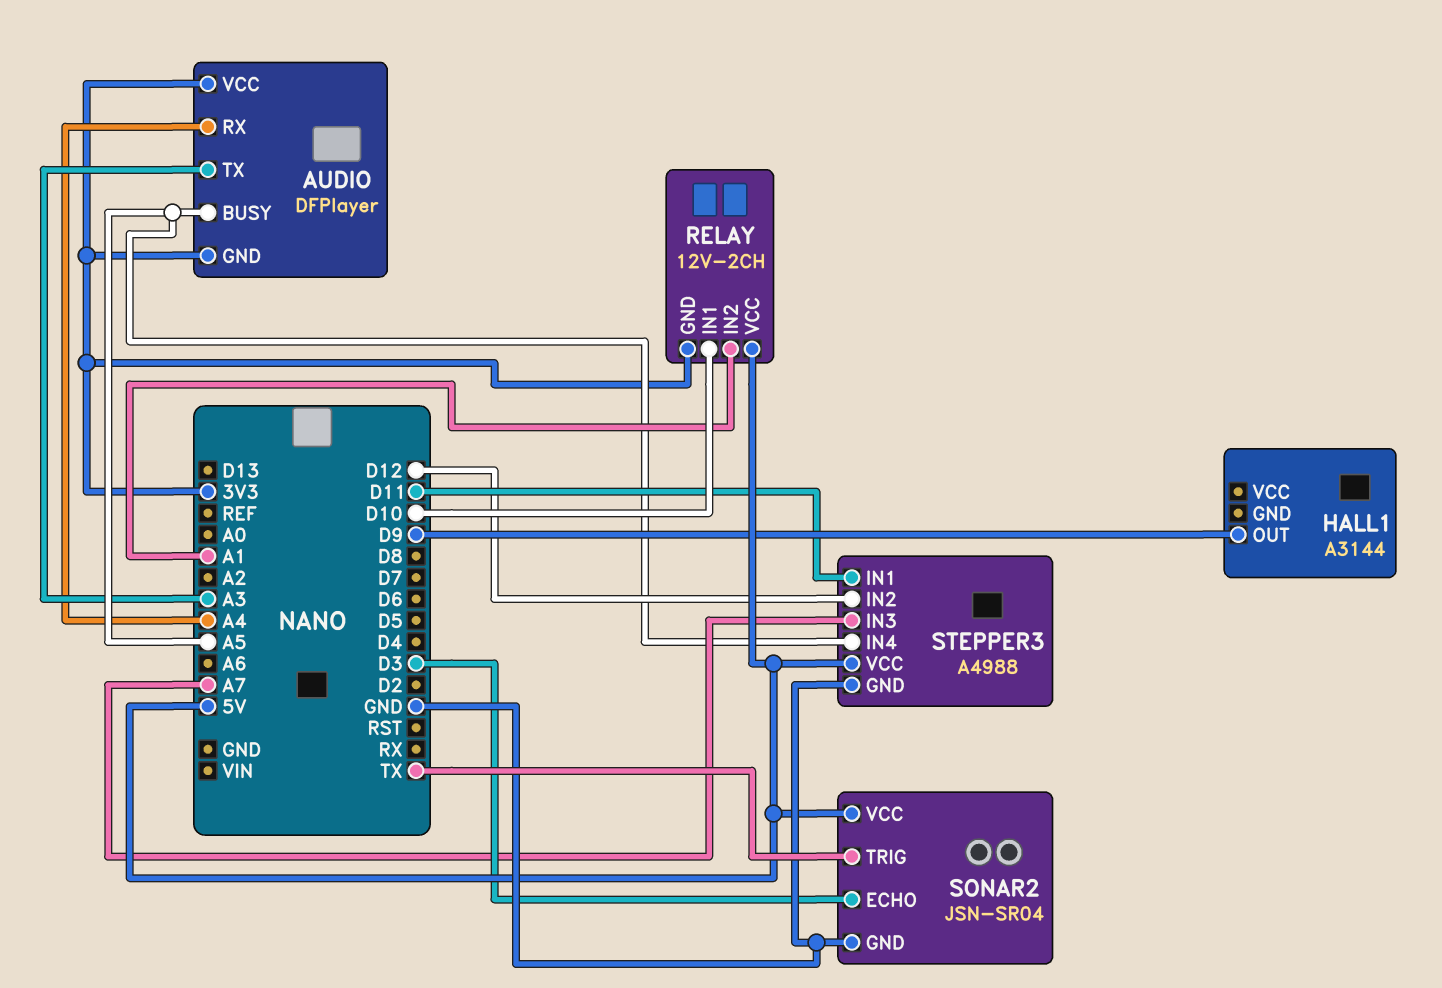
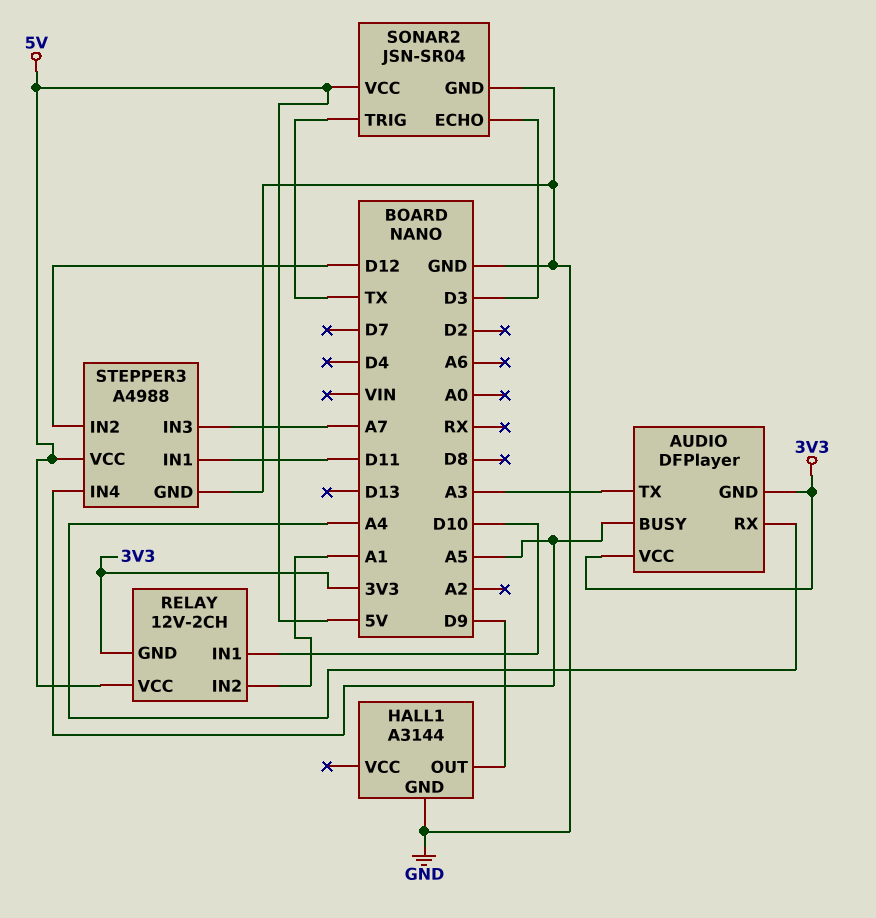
HALL1 pin GND: none -> GND

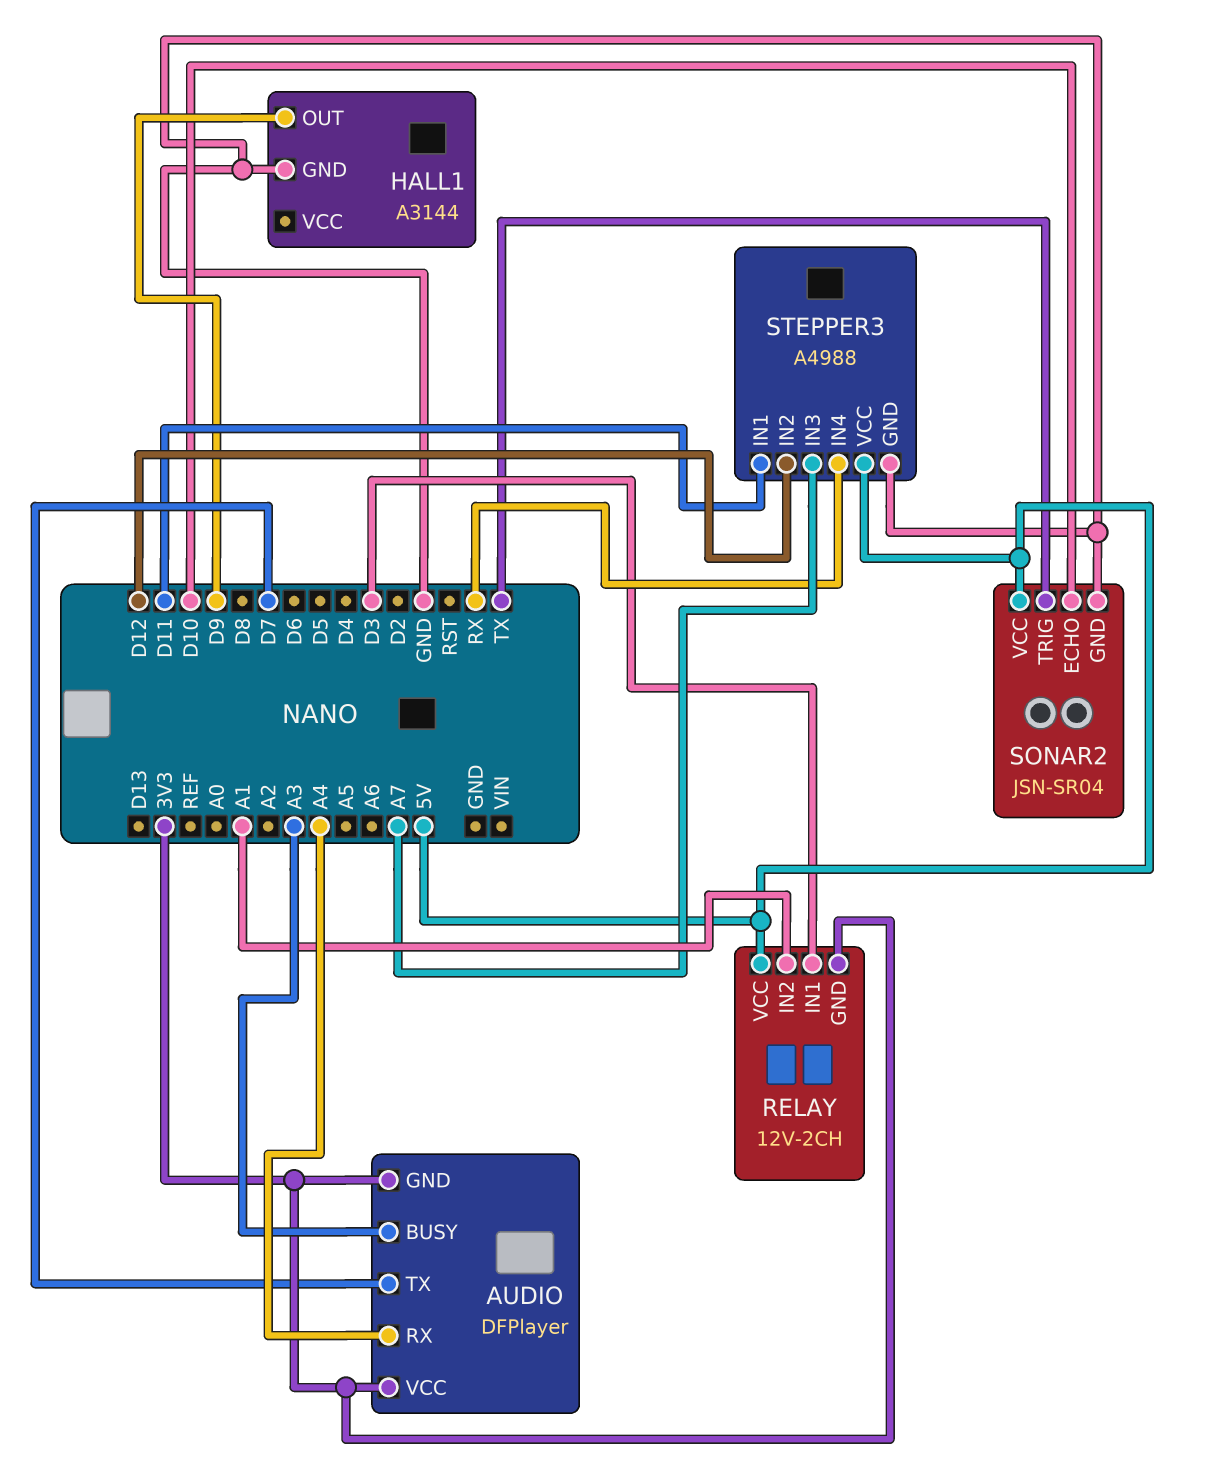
AUDIO pin BUSY: A5 -> A3
AUDIO pin TX: A3 -> D7
RELAY pin IN1: D10 -> D3
SONAR2 pin ECHO: D3 -> D10
STEPPER3 pin IN4: A5 -> RX

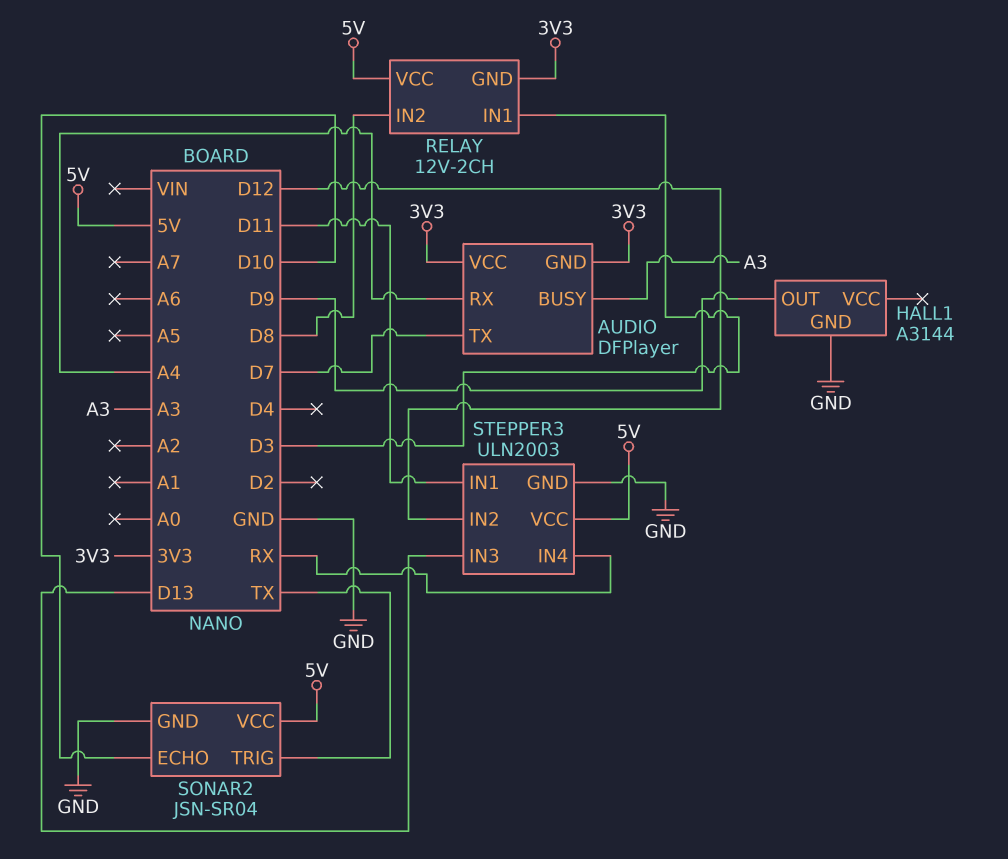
RELAY pin IN2: A1 -> D8
STEPPER3: A4988 -> ULN2003
STEPPER3 pin IN3: A7 -> D13

